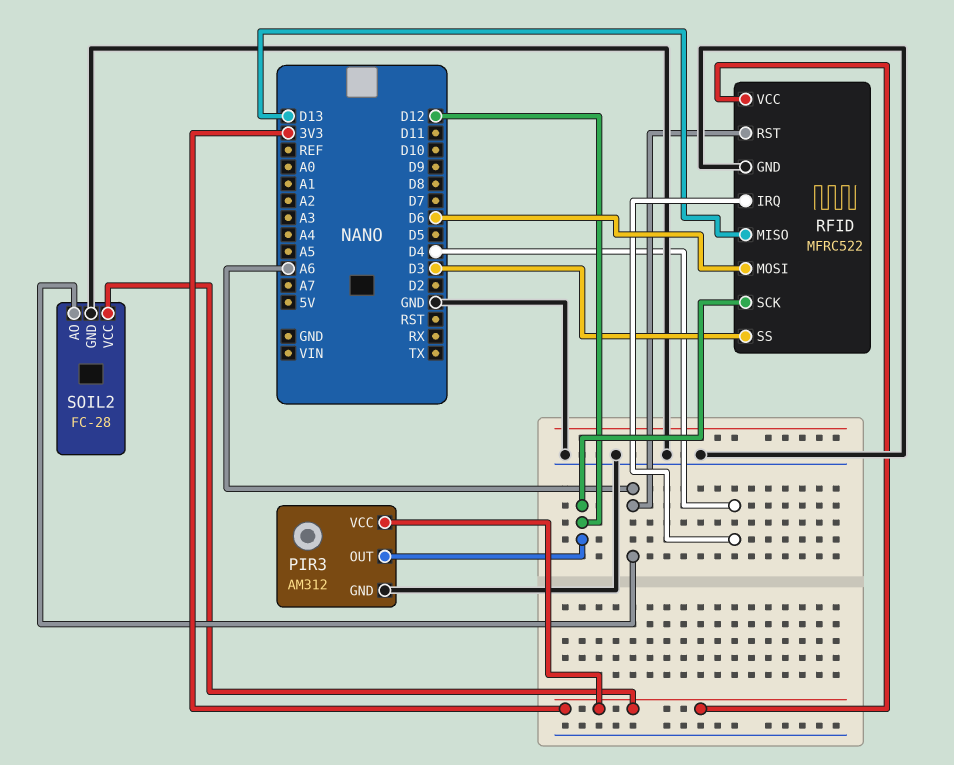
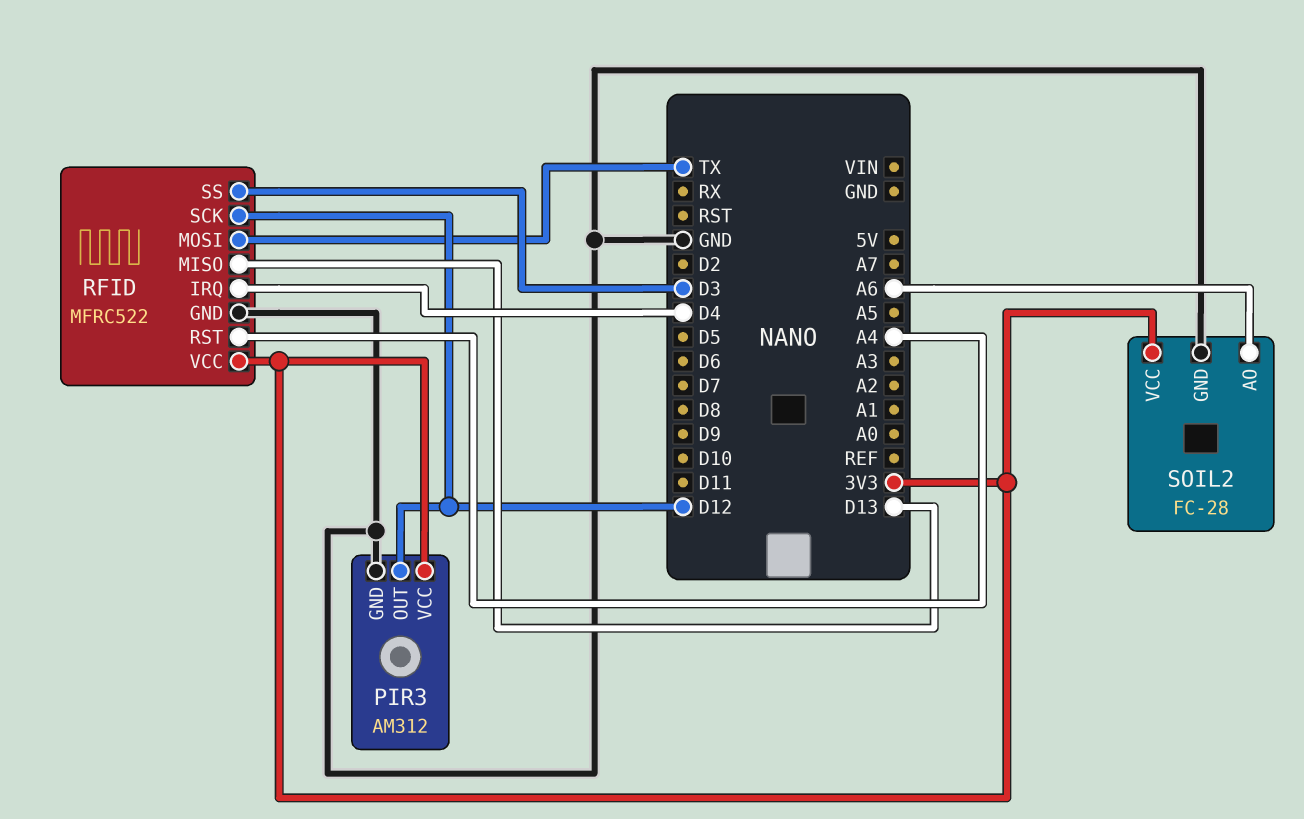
RFID pin MOSI: D6 -> TX
RFID pin RST: A6 -> A4

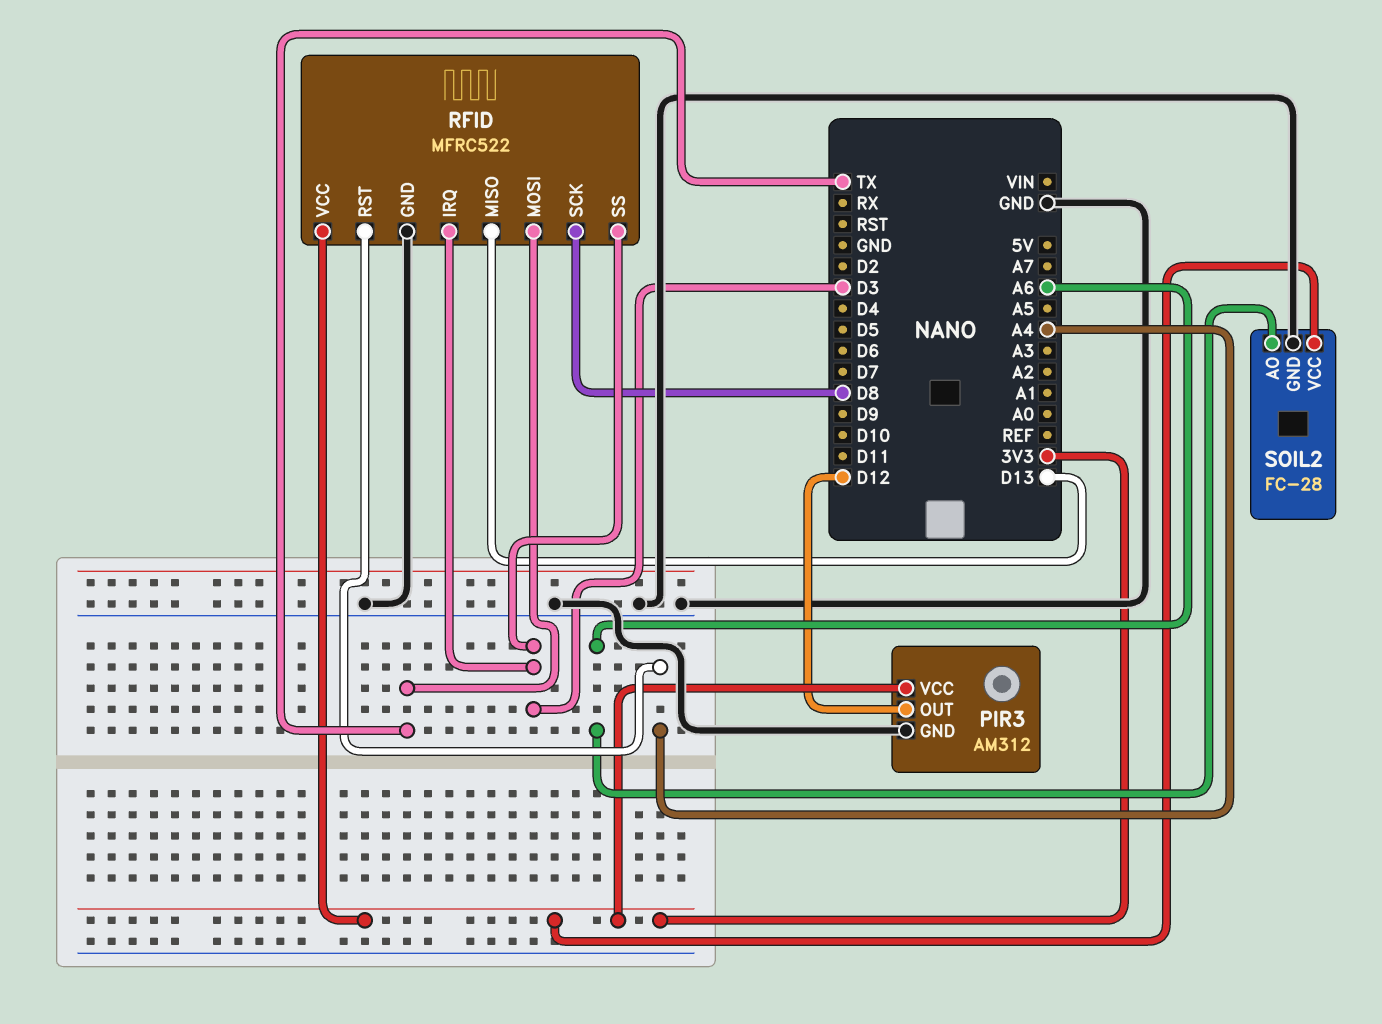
RFID pin IRQ: D4 -> D3
RFID pin SCK: D12 -> D8

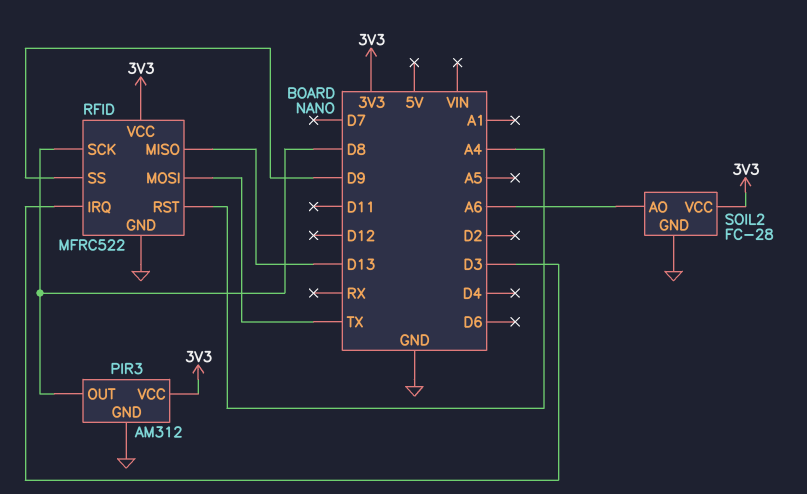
PIR3 pin OUT: D12 -> D8
RFID pin SS: D3 -> D9

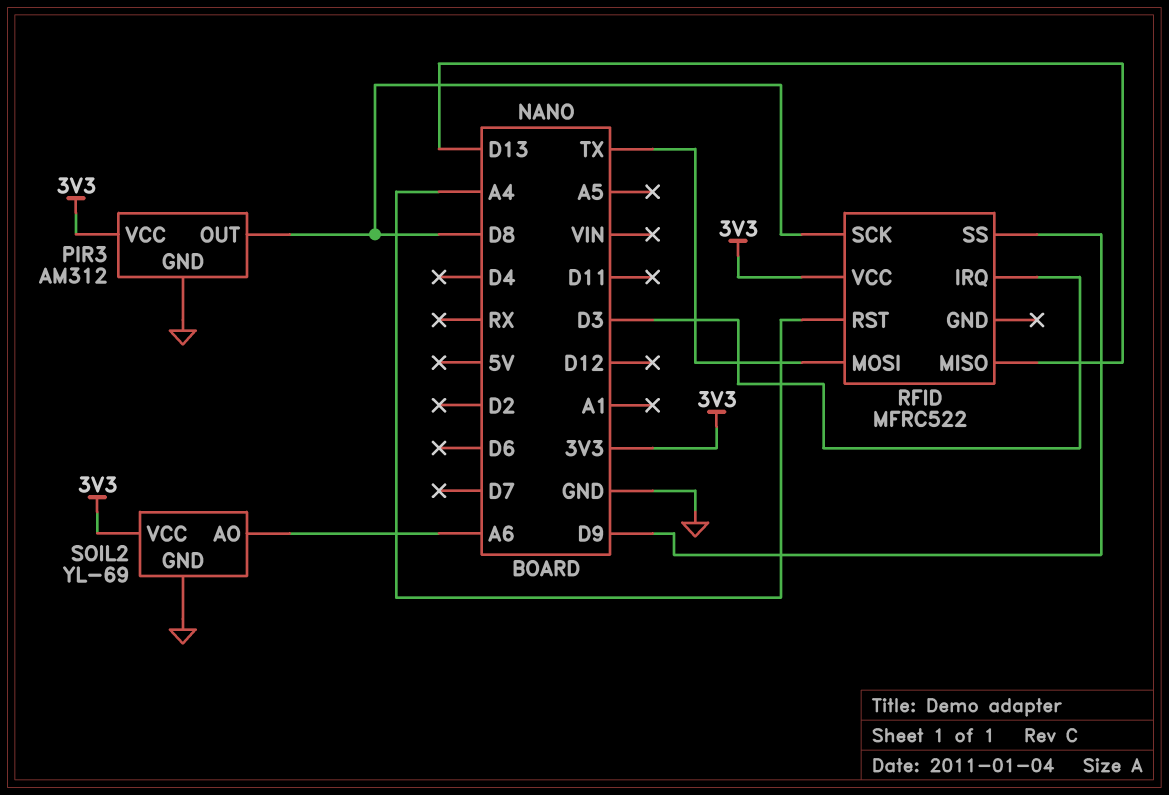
RFID pin GND: GND -> none
SOIL2: FC-28 -> YL-69

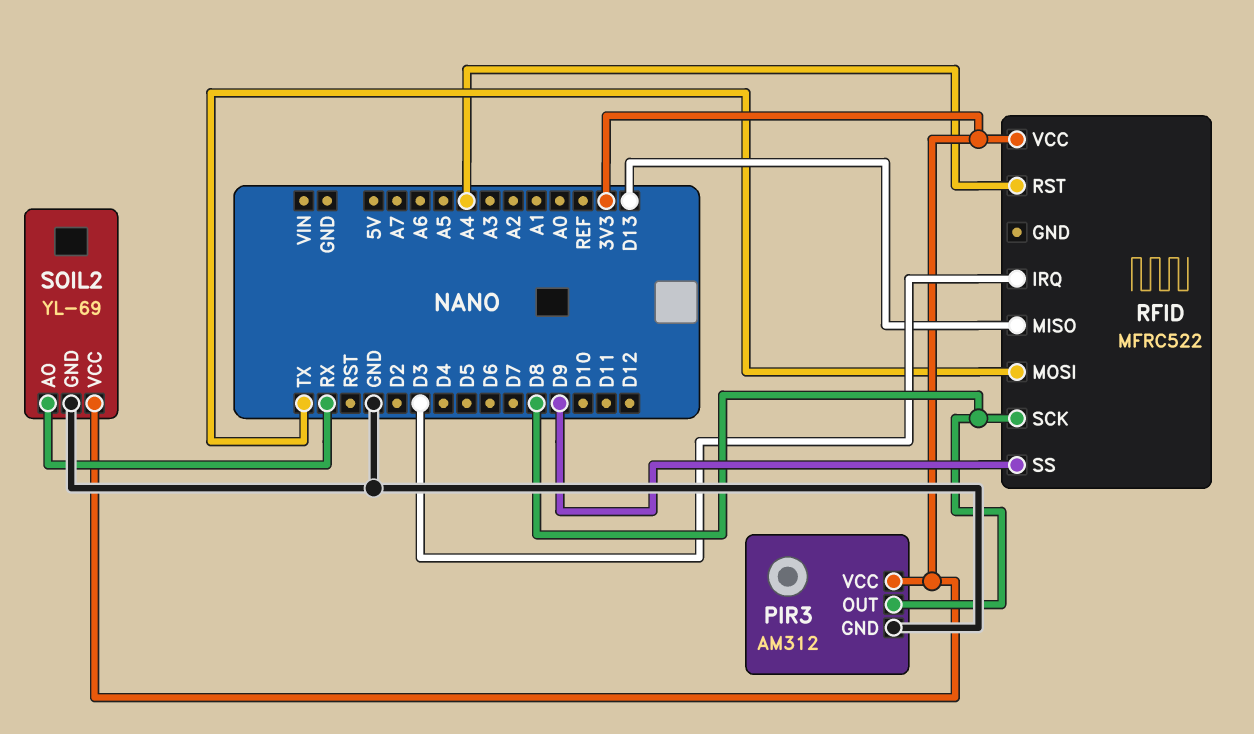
SOIL2 pin AO: A6 -> RX

